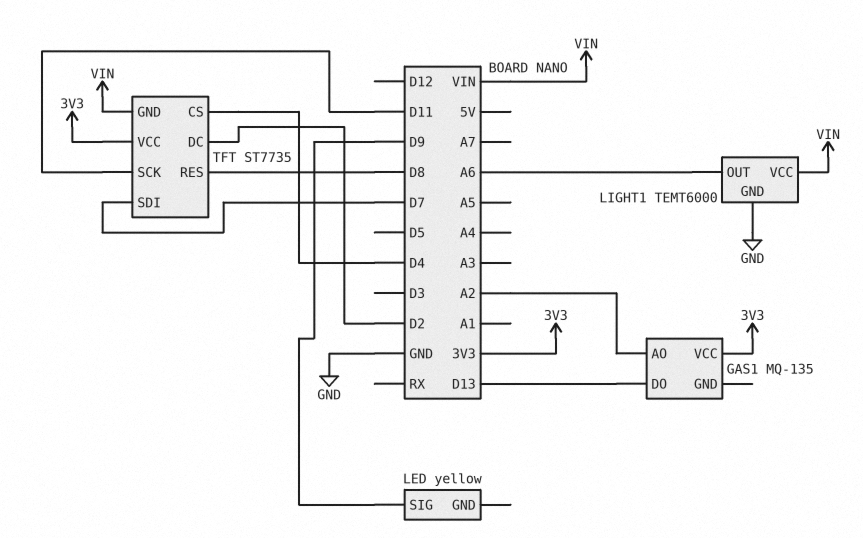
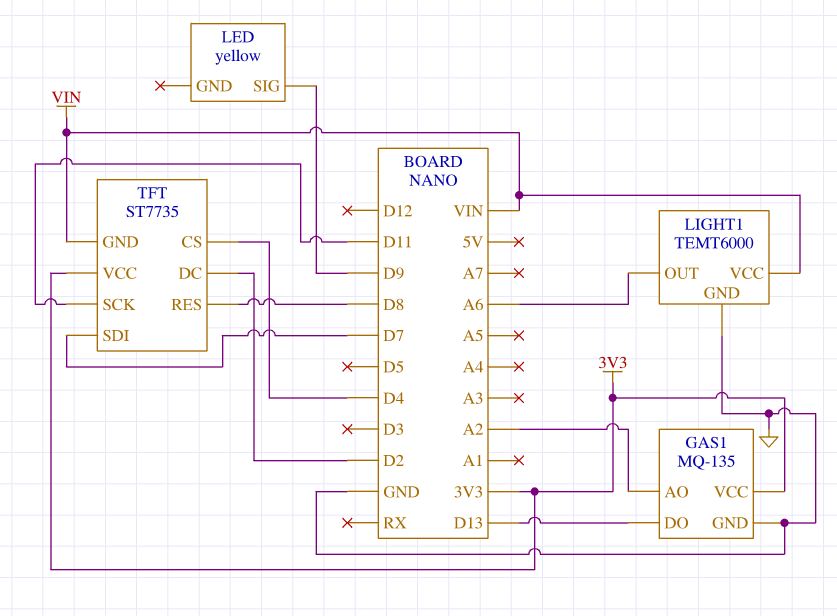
GAS1 pin GND: none -> GND

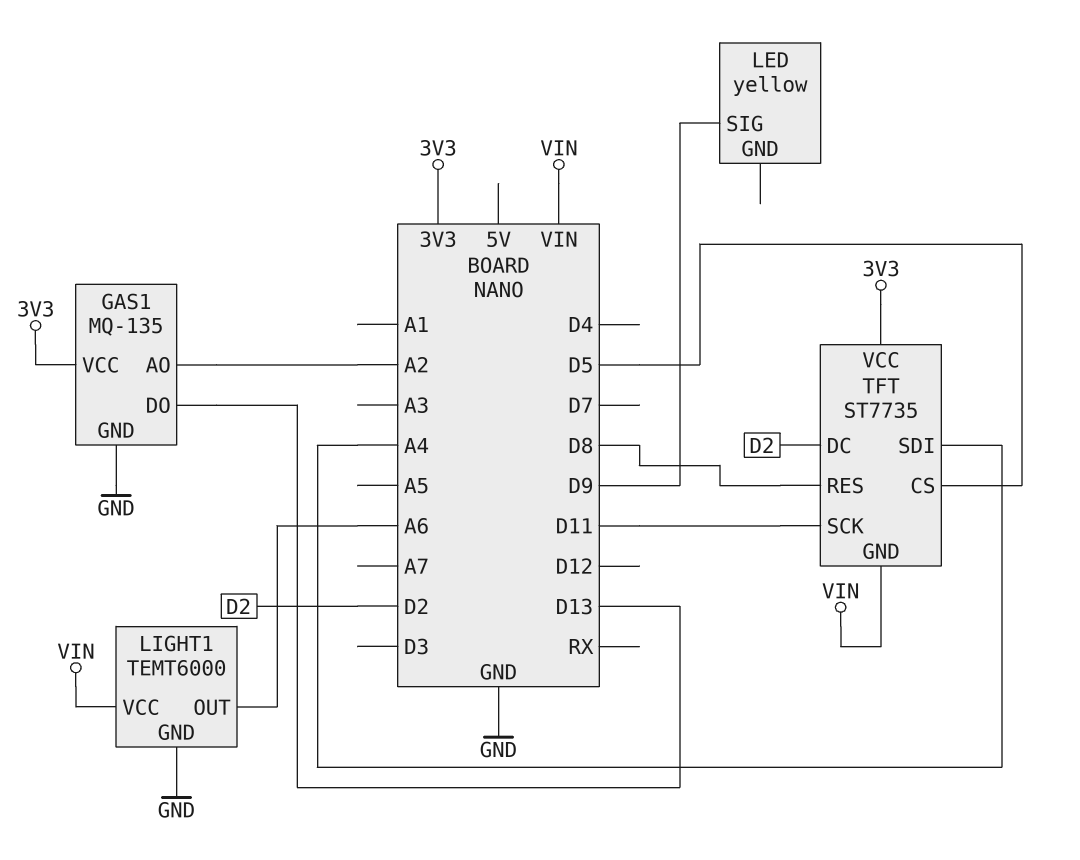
TFT pin CS: D4 -> D5
TFT pin SDI: D7 -> A4

